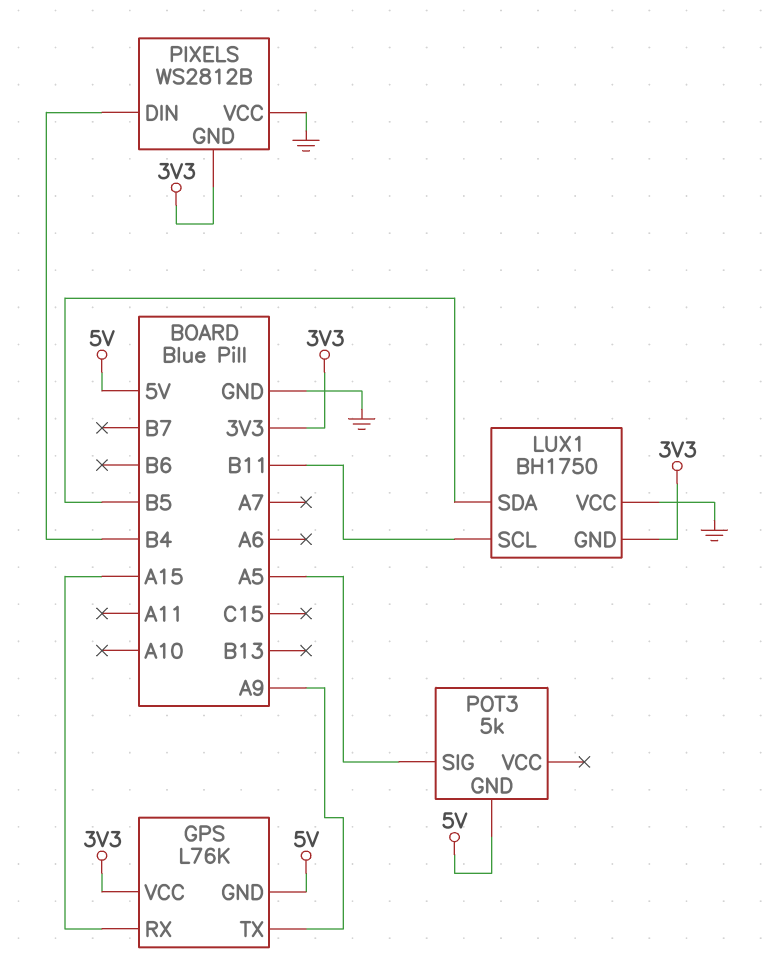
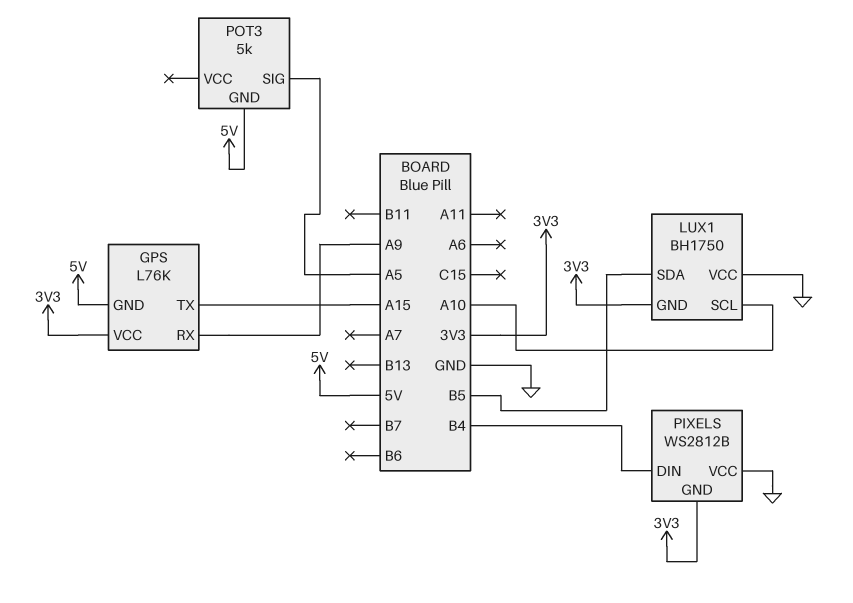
GPS pin RX: A15 -> A9
GPS pin TX: A9 -> A15
LUX1 pin SCL: B11 -> A10

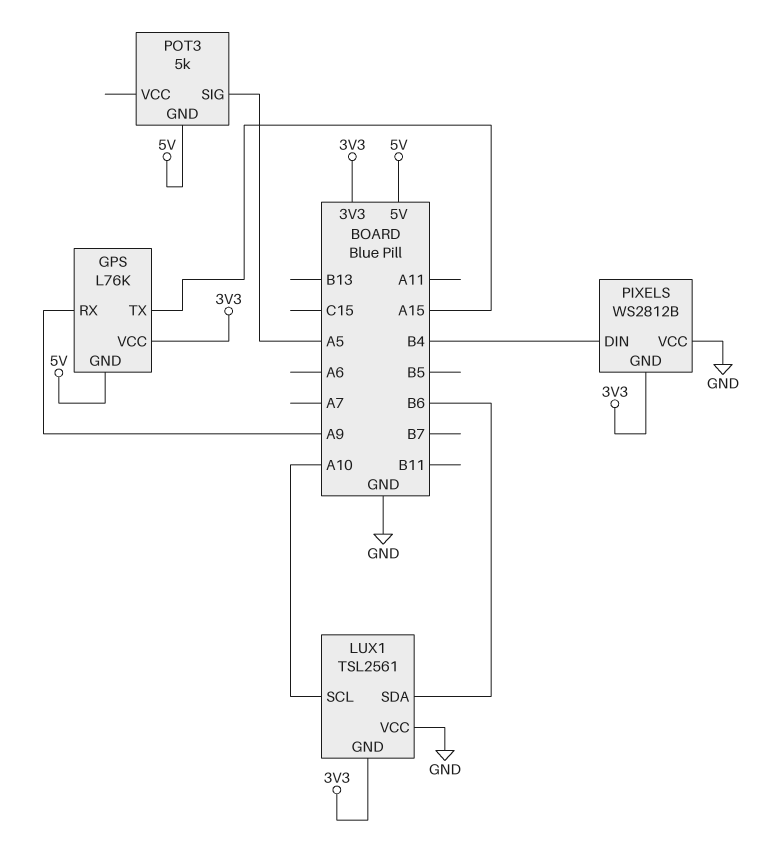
LUX1: BH1750 -> TSL2561
LUX1 pin SDA: B5 -> B6

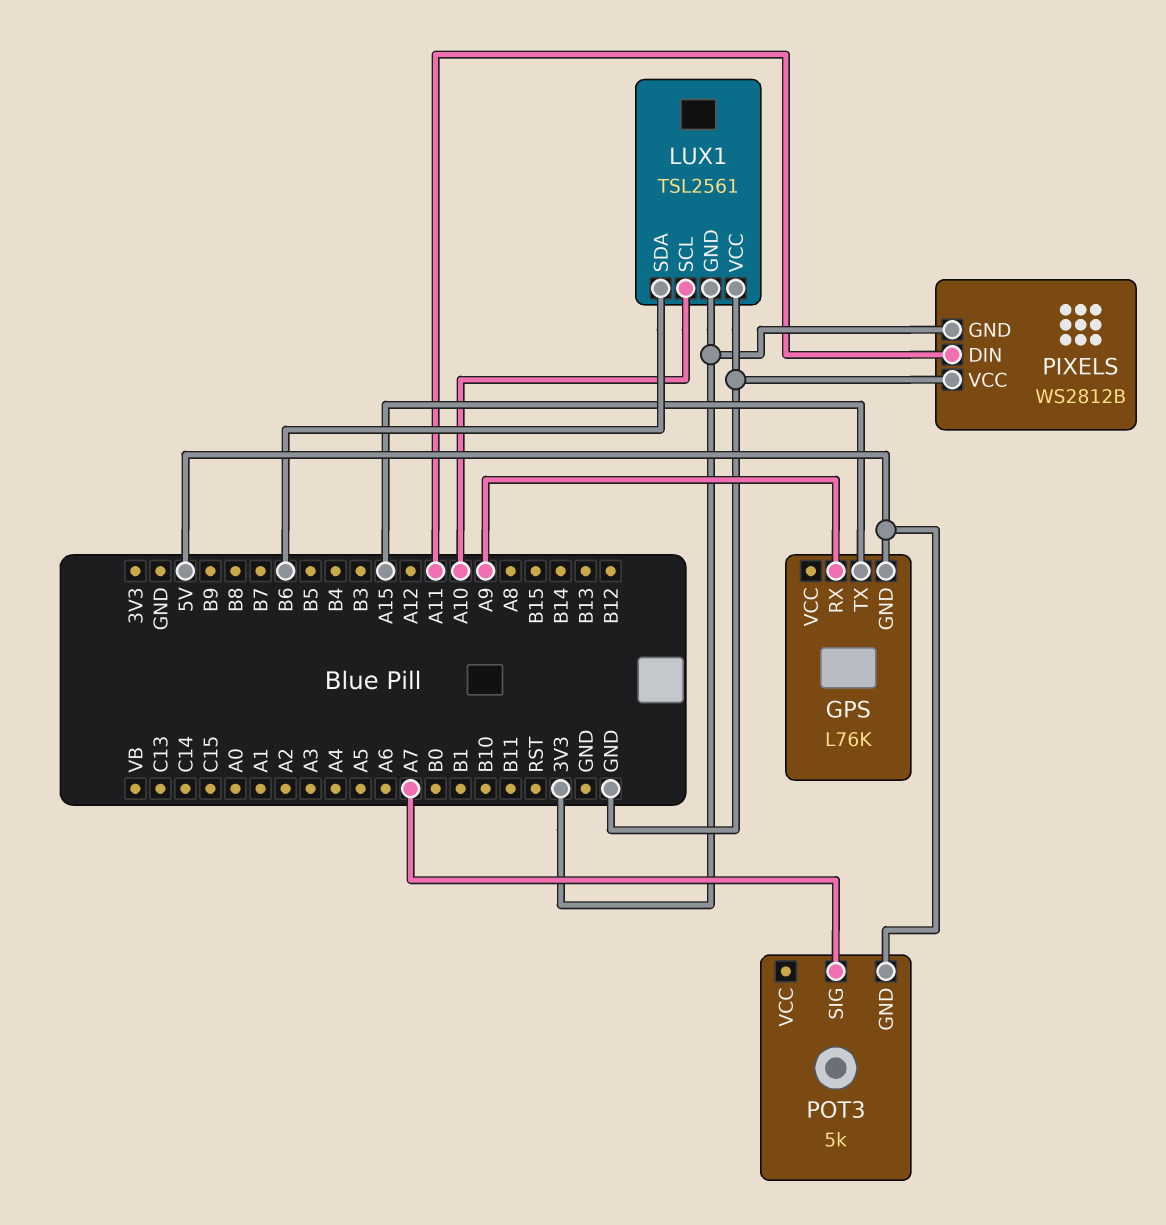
GPS pin VCC: 3V3 -> none
PIXELS pin DIN: B4 -> A11
POT3 pin SIG: A5 -> A7

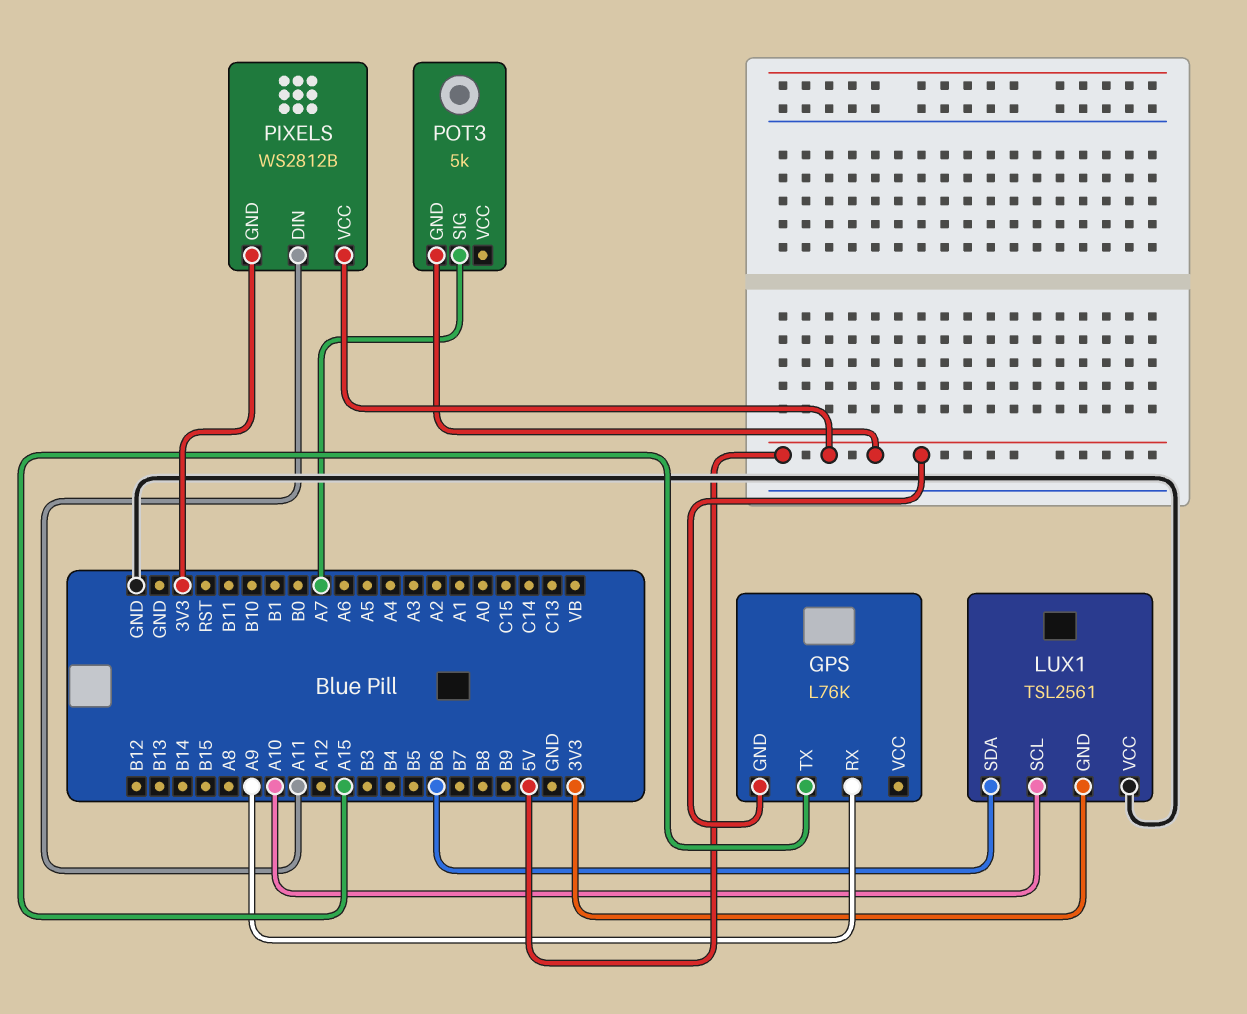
PIXELS pin VCC: GND -> 5V

